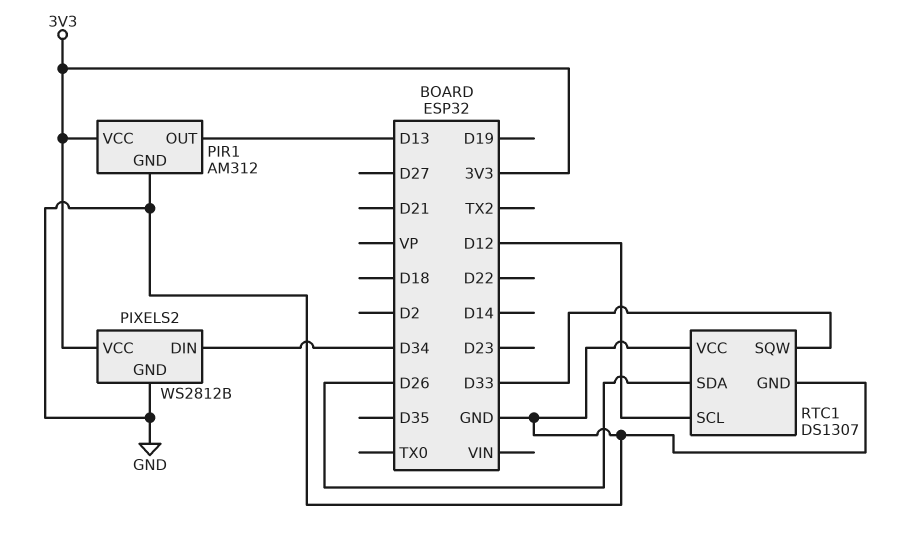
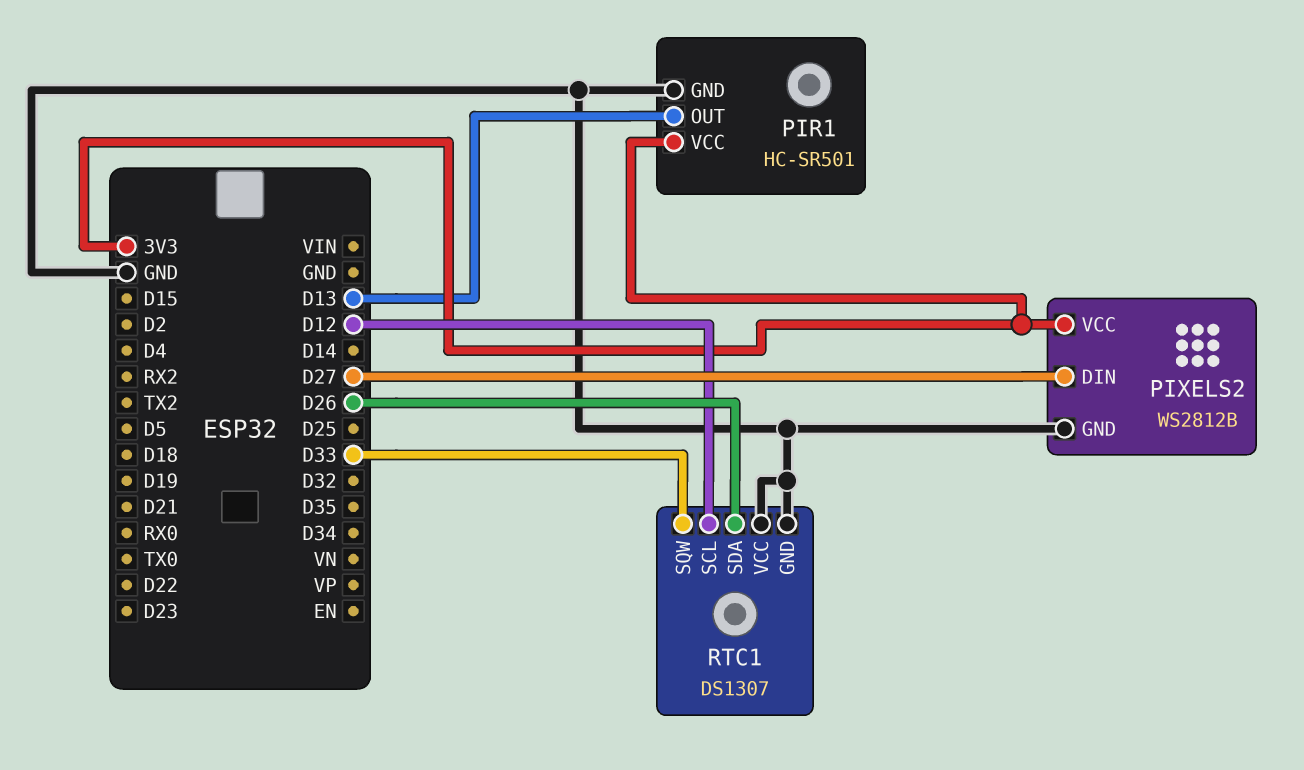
PIR1: AM312 -> HC-SR501
PIXELS2 pin DIN: D34 -> D27

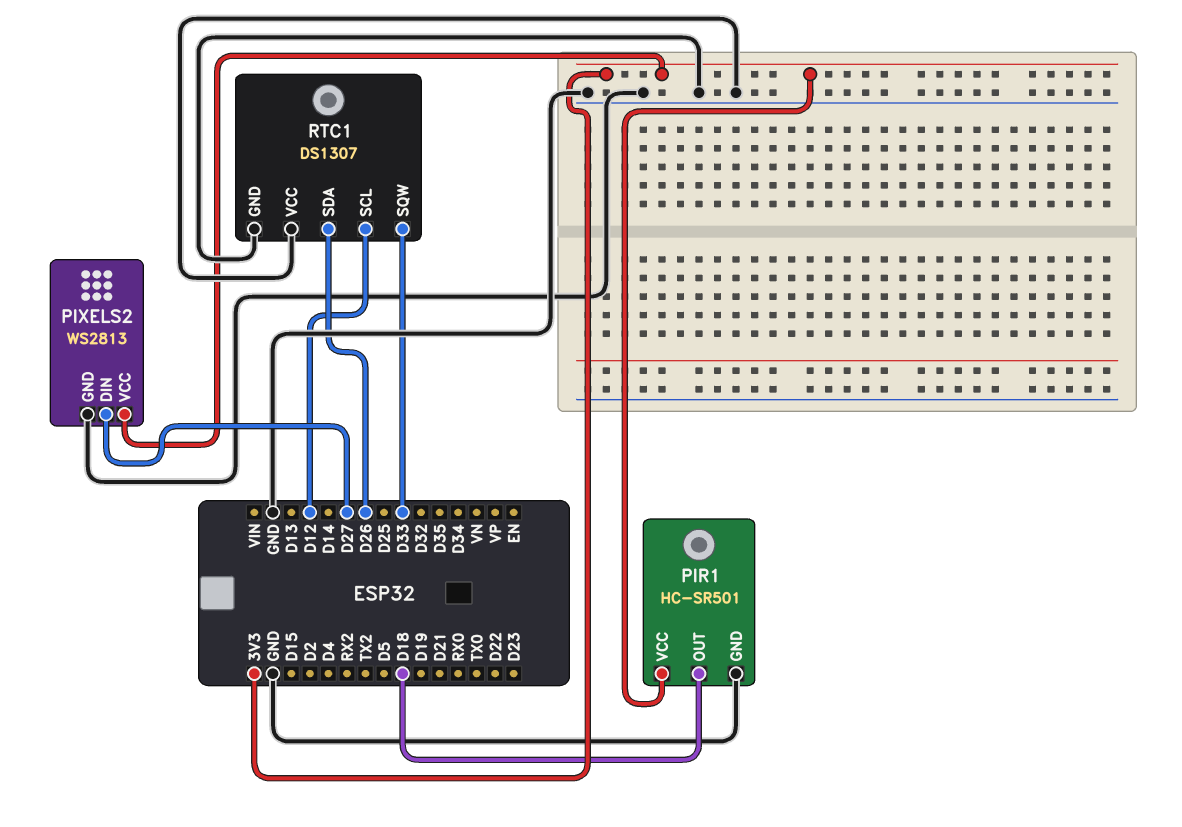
PIR1 pin OUT: D13 -> D18
PIXELS2: WS2812B -> WS2813

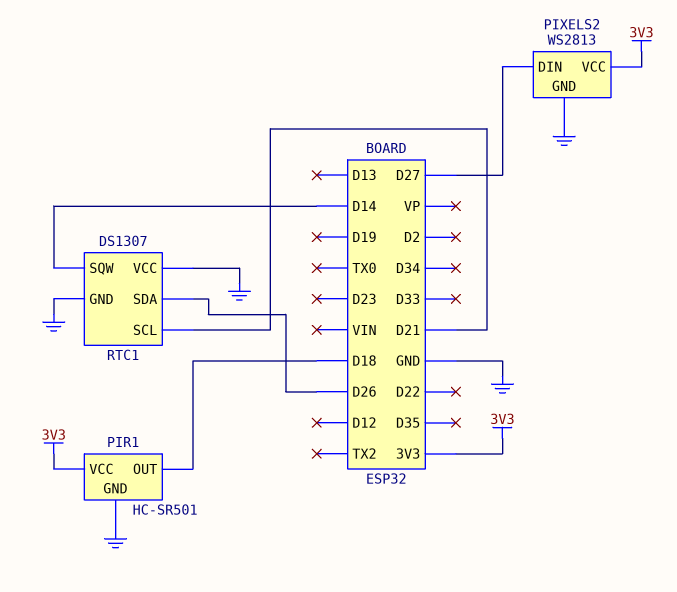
RTC1 pin SCL: D12 -> D21
RTC1 pin SQW: D33 -> D14

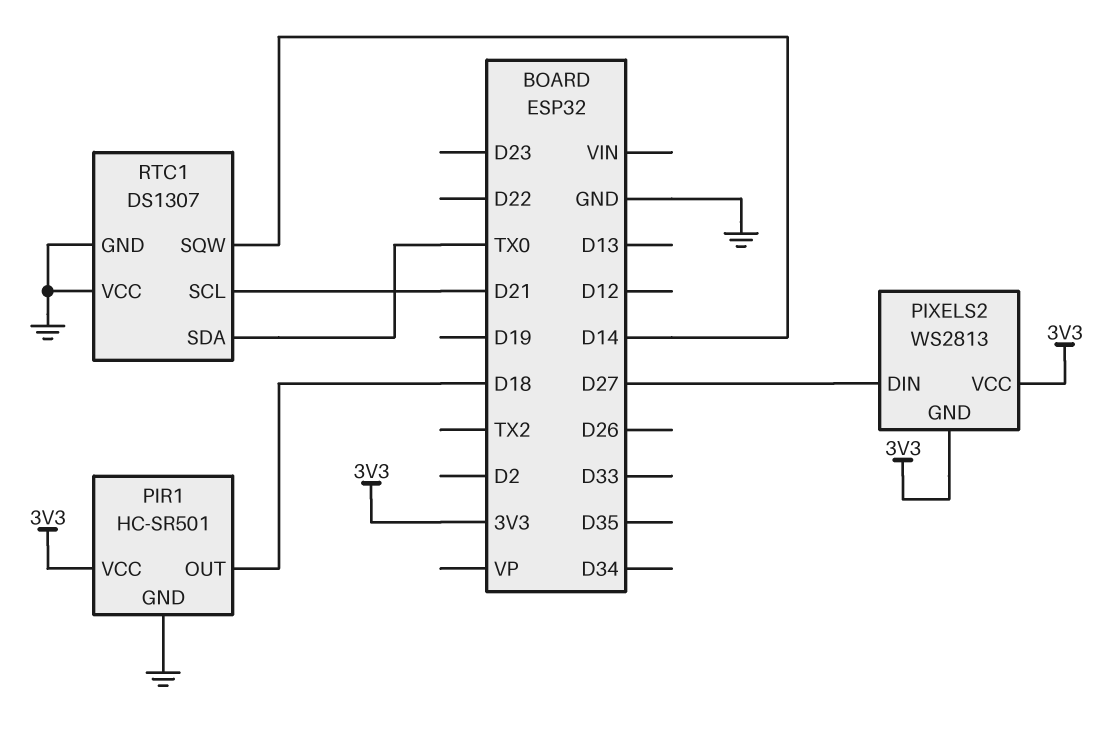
PIXELS2 pin GND: GND -> 3V3
RTC1 pin SDA: D26 -> TX0

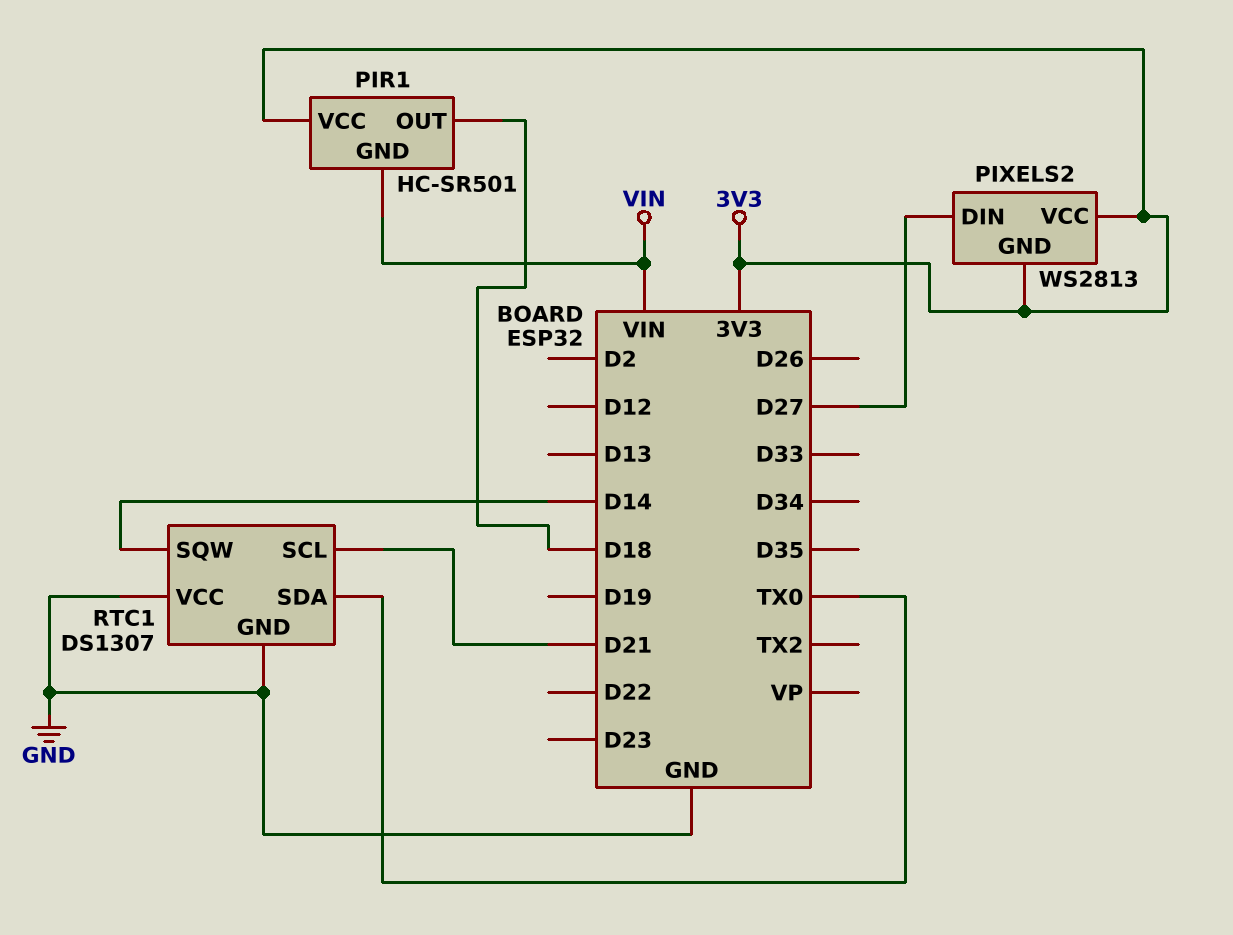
PIR1 pin GND: GND -> VIN

